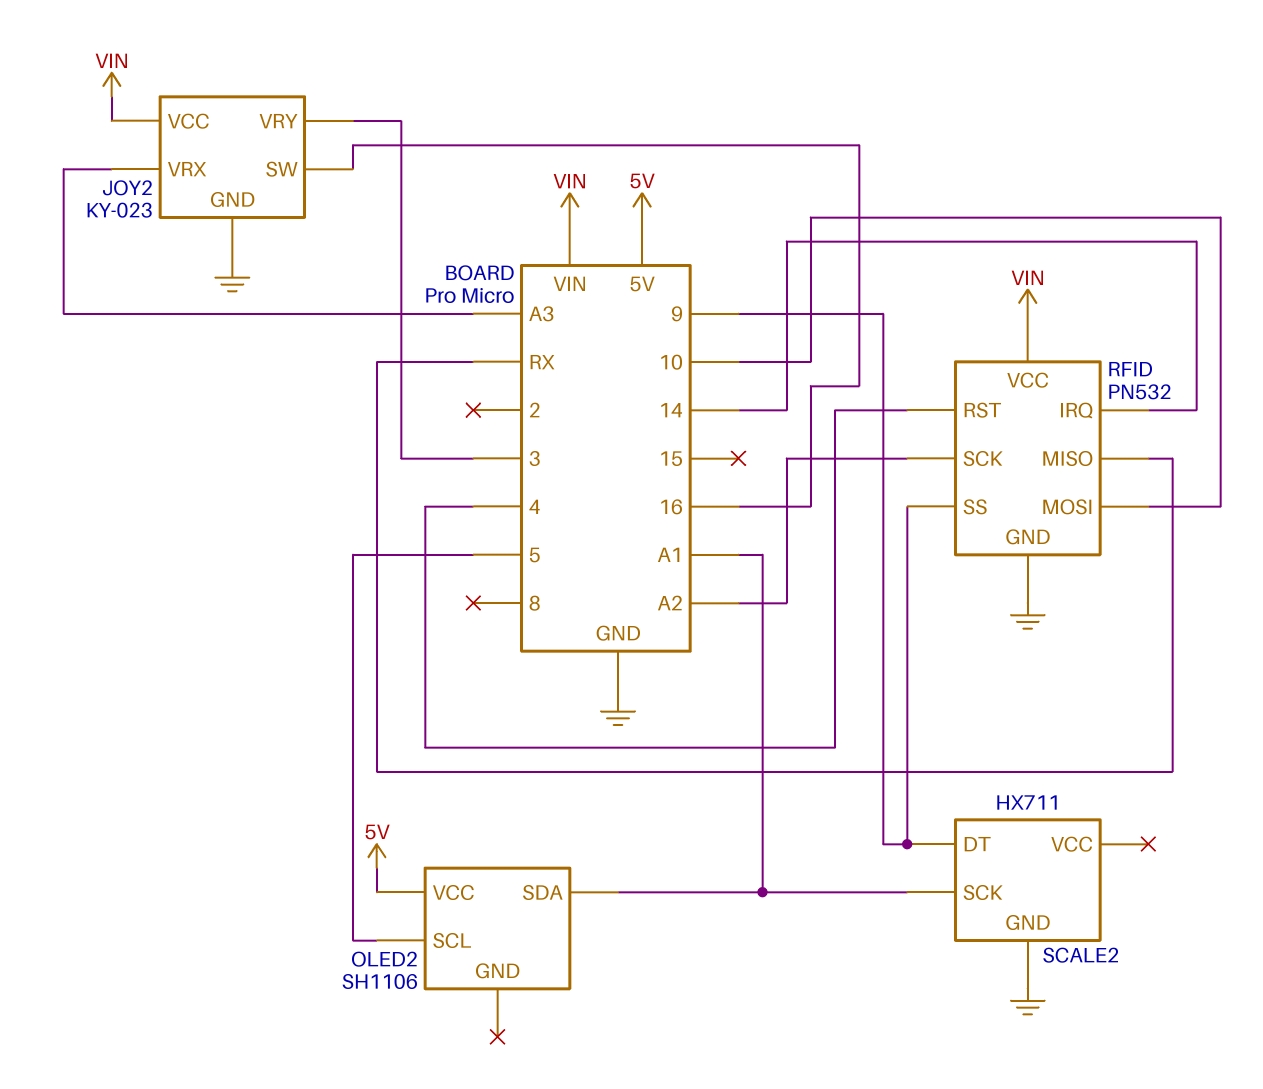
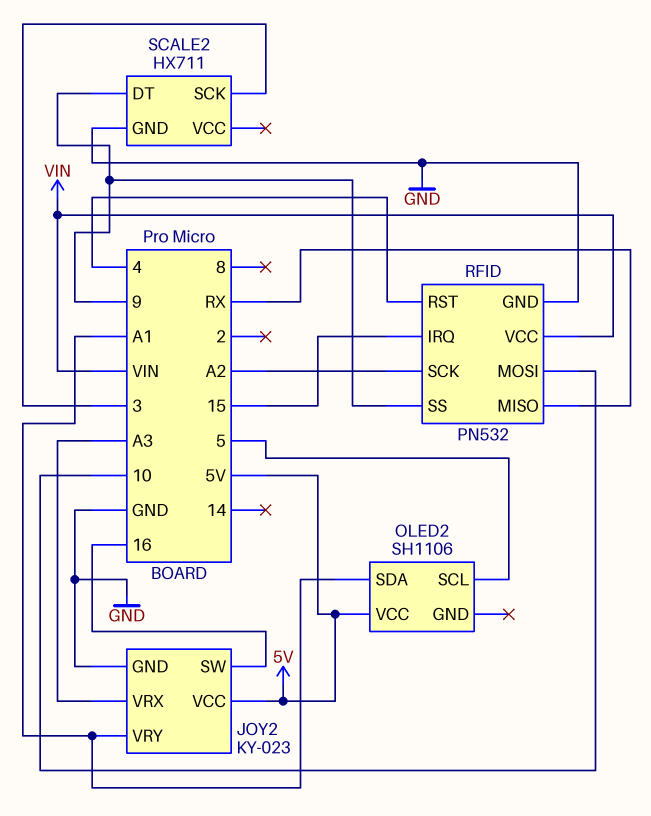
JOY2 pin VCC: VIN -> 5V
JOY2 pin VRY: 3 -> A1
RFID pin IRQ: 14 -> 15
SCALE2 pin SCK: A1 -> 3

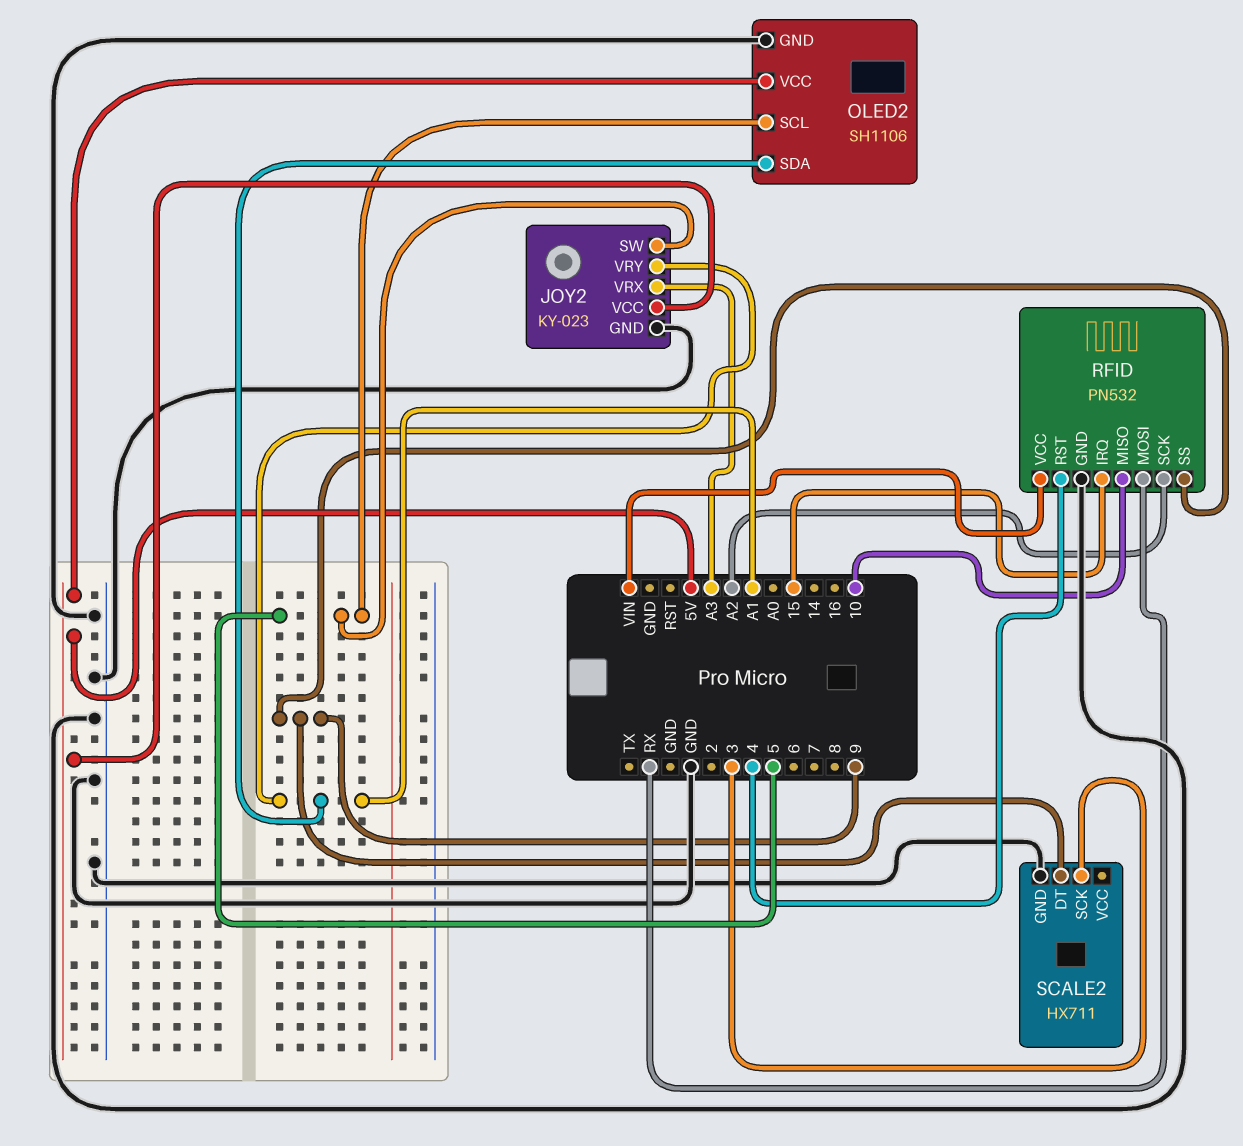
JOY2 pin SW: 16 -> 5
OLED2 pin GND: none -> GND
RFID pin MISO: RX -> 10
RFID pin MOSI: 10 -> RX

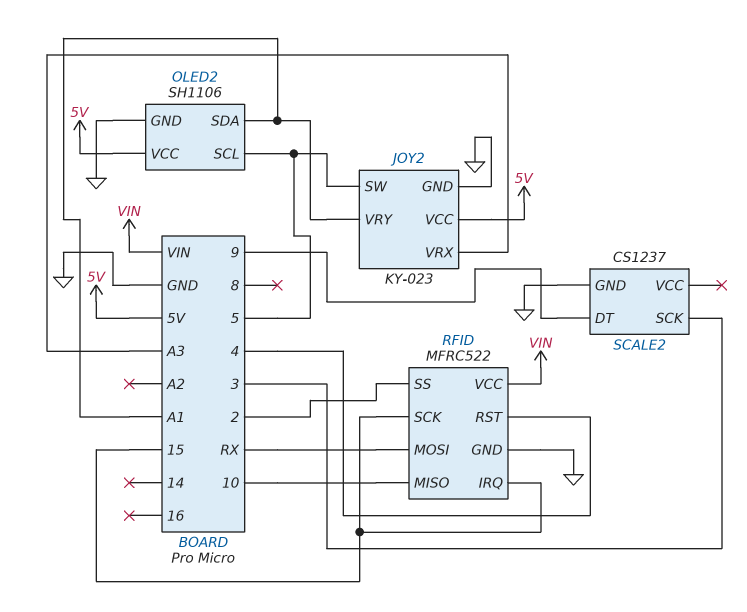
RFID: PN532 -> MFRC522
RFID pin SCK: A2 -> 15
RFID pin SS: 9 -> 2
SCALE2: HX711 -> CS1237

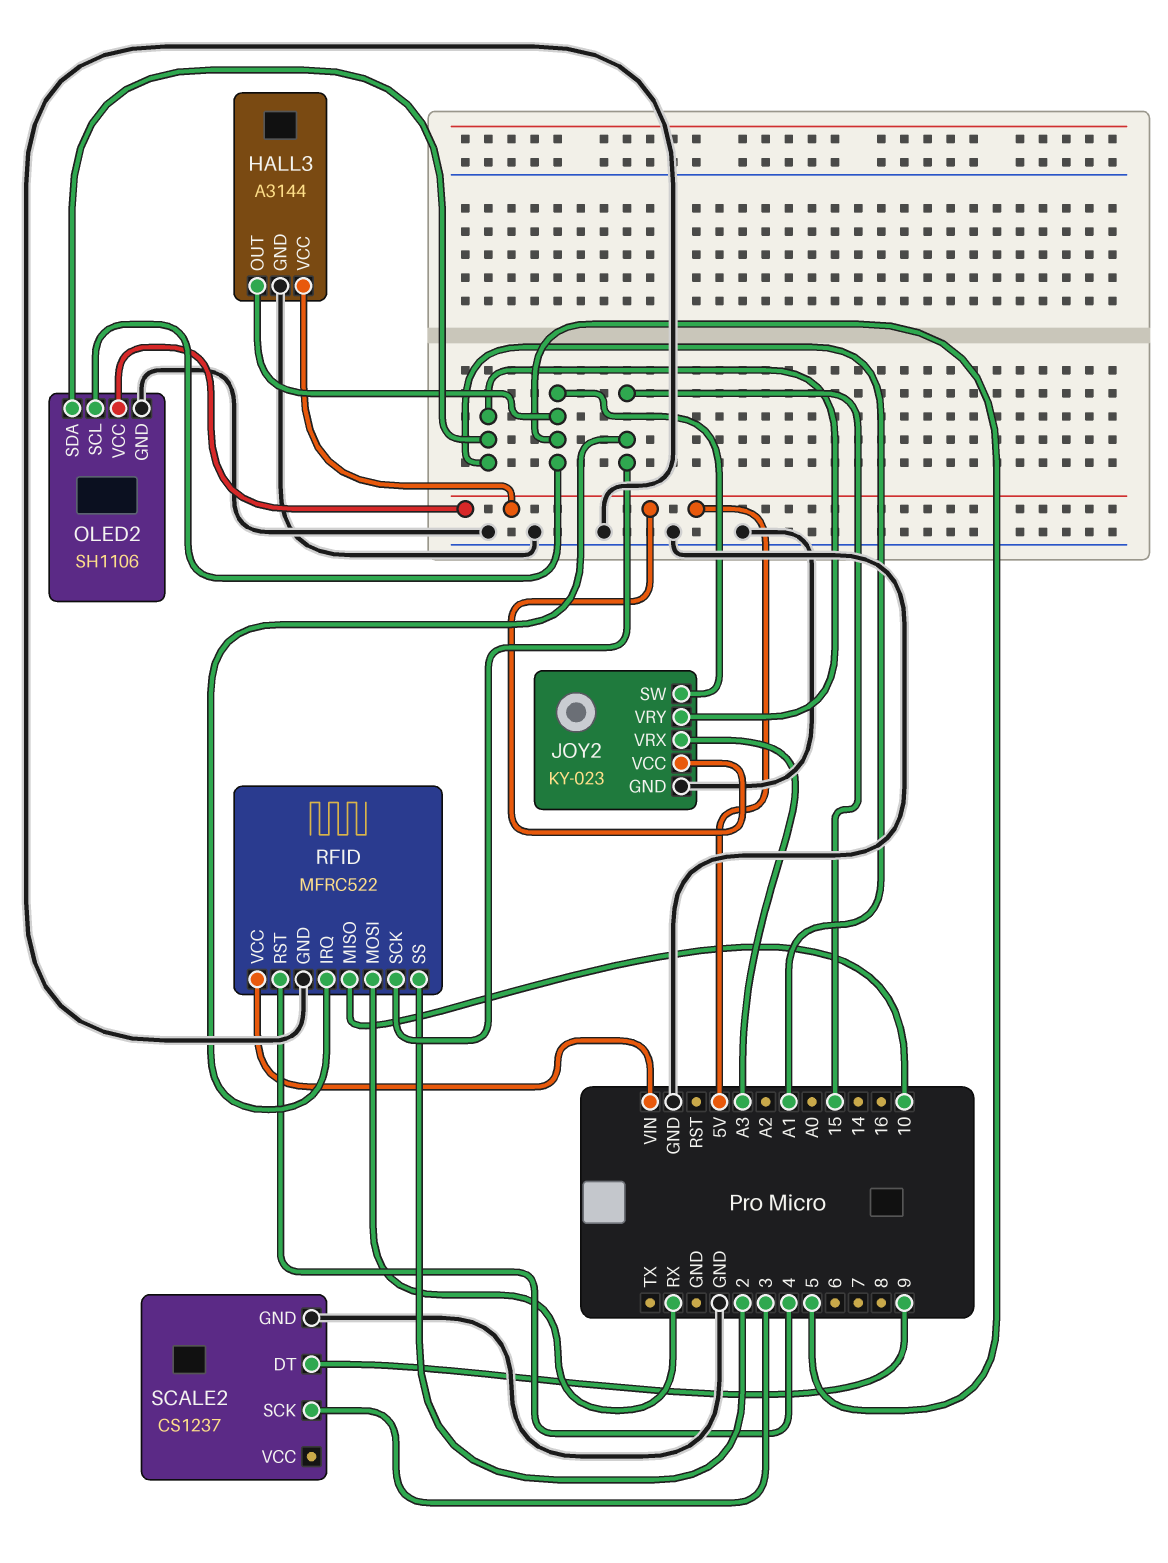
HALL3: none -> A3144
HALL3 pin GND: none -> GND
HALL3 pin OUT: none -> 5
HALL3 pin VCC: none -> 5V

